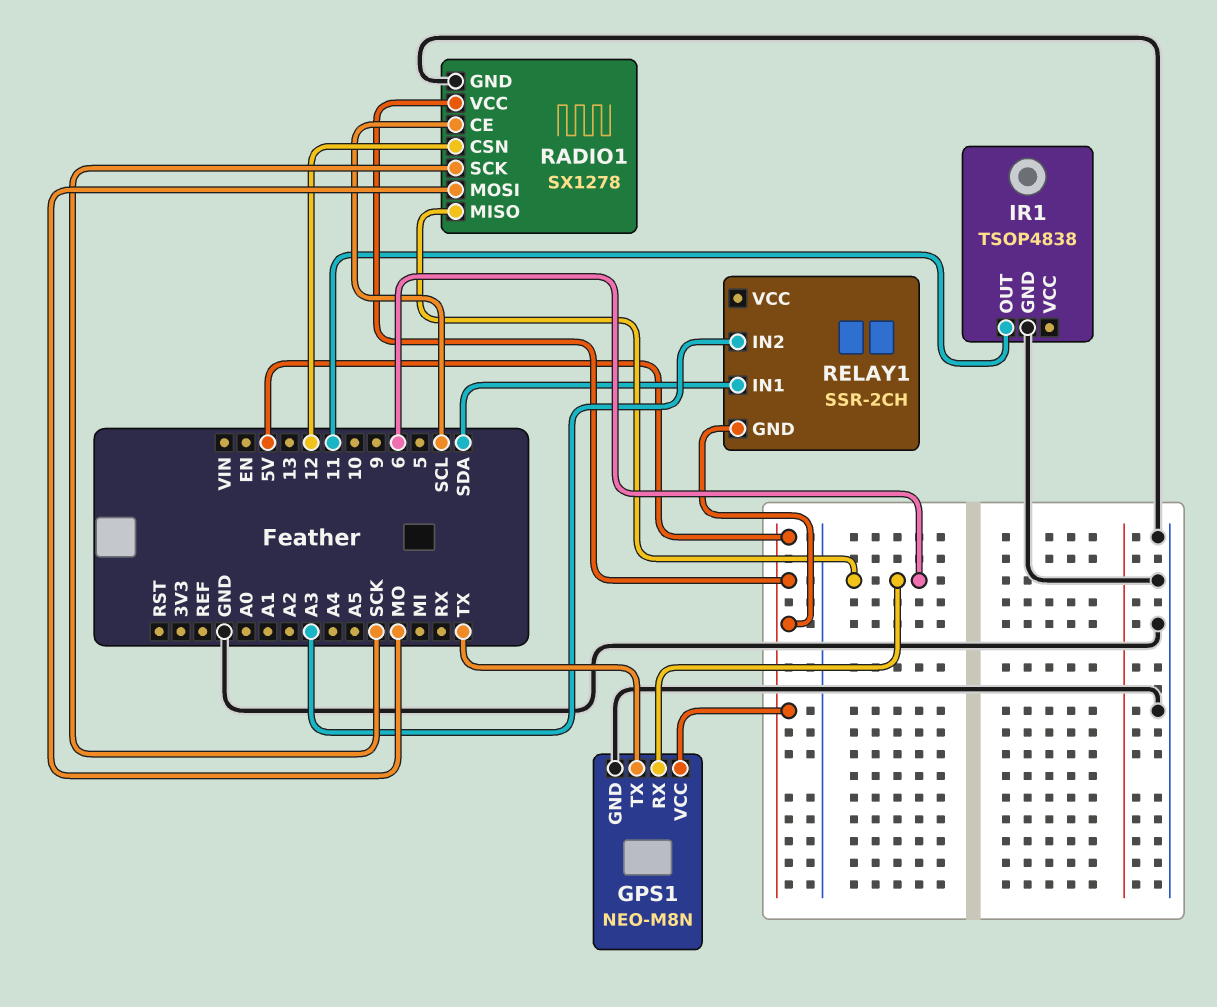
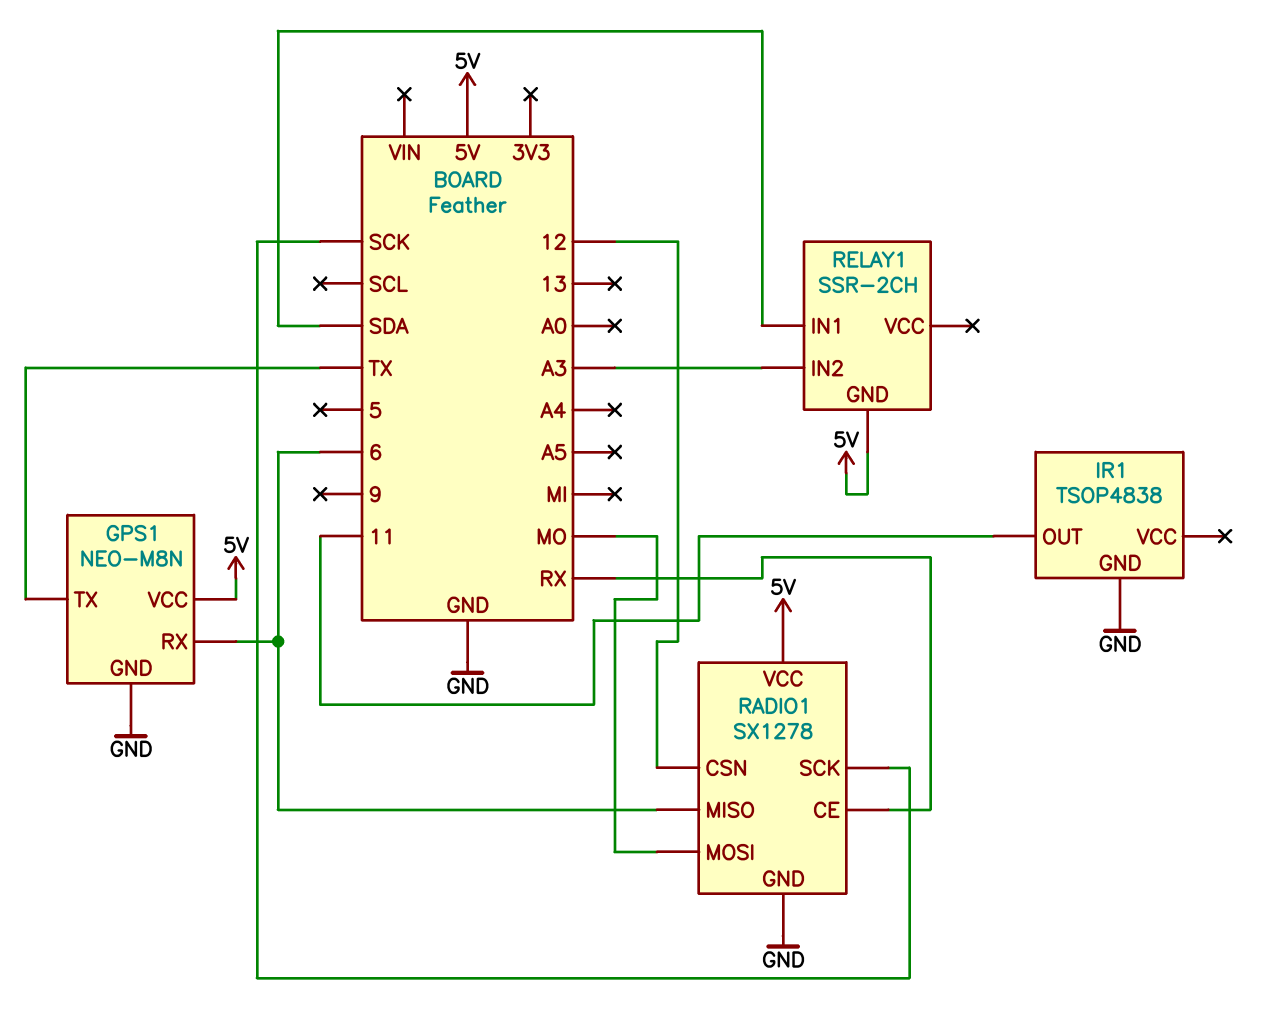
RADIO1 pin CE: SCL -> RX

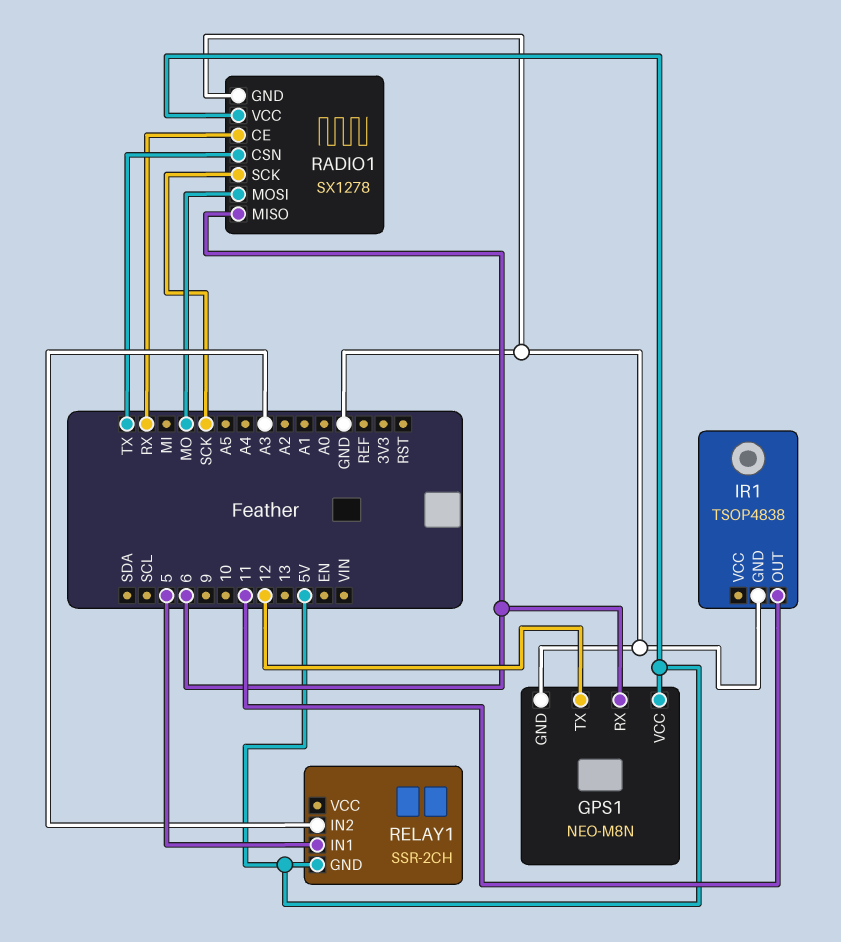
GPS1 pin TX: TX -> 12
RADIO1 pin CSN: 12 -> TX
RELAY1 pin IN1: SDA -> 5

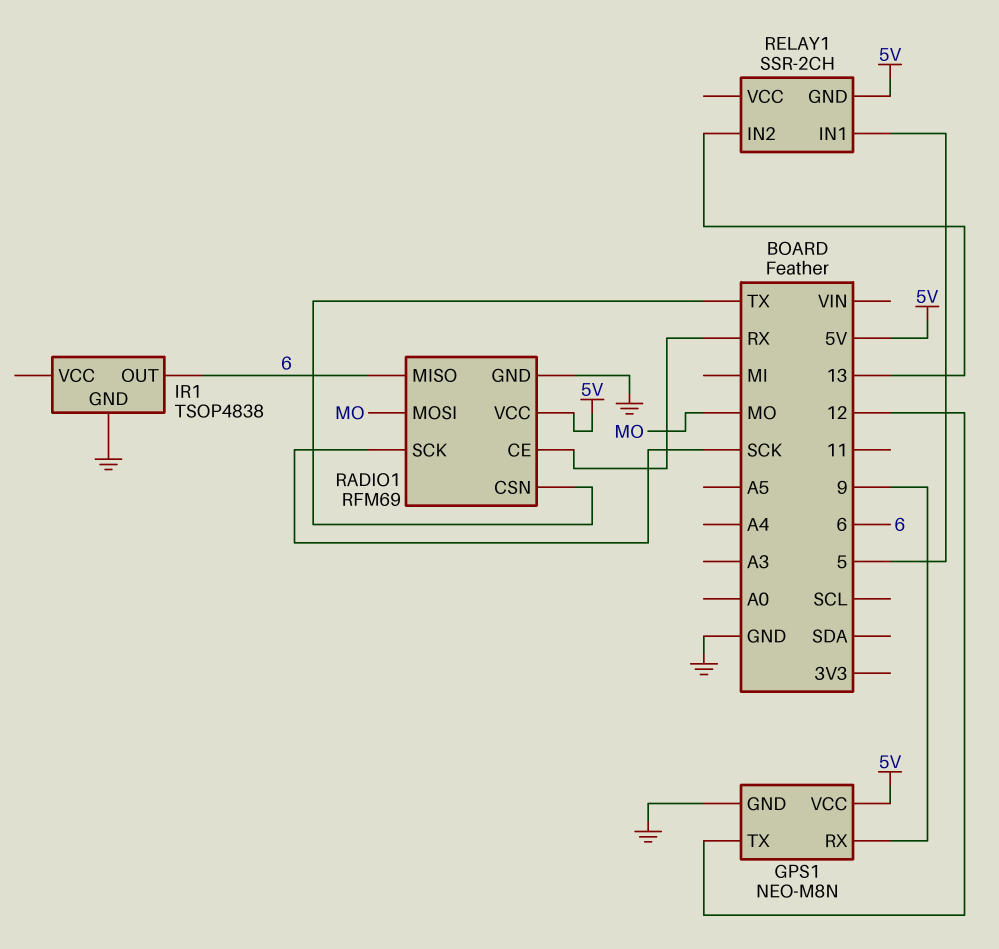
GPS1 pin RX: 6 -> 9
IR1 pin OUT: 11 -> 6
RADIO1: SX1278 -> RFM69
RELAY1 pin IN2: A3 -> 13

